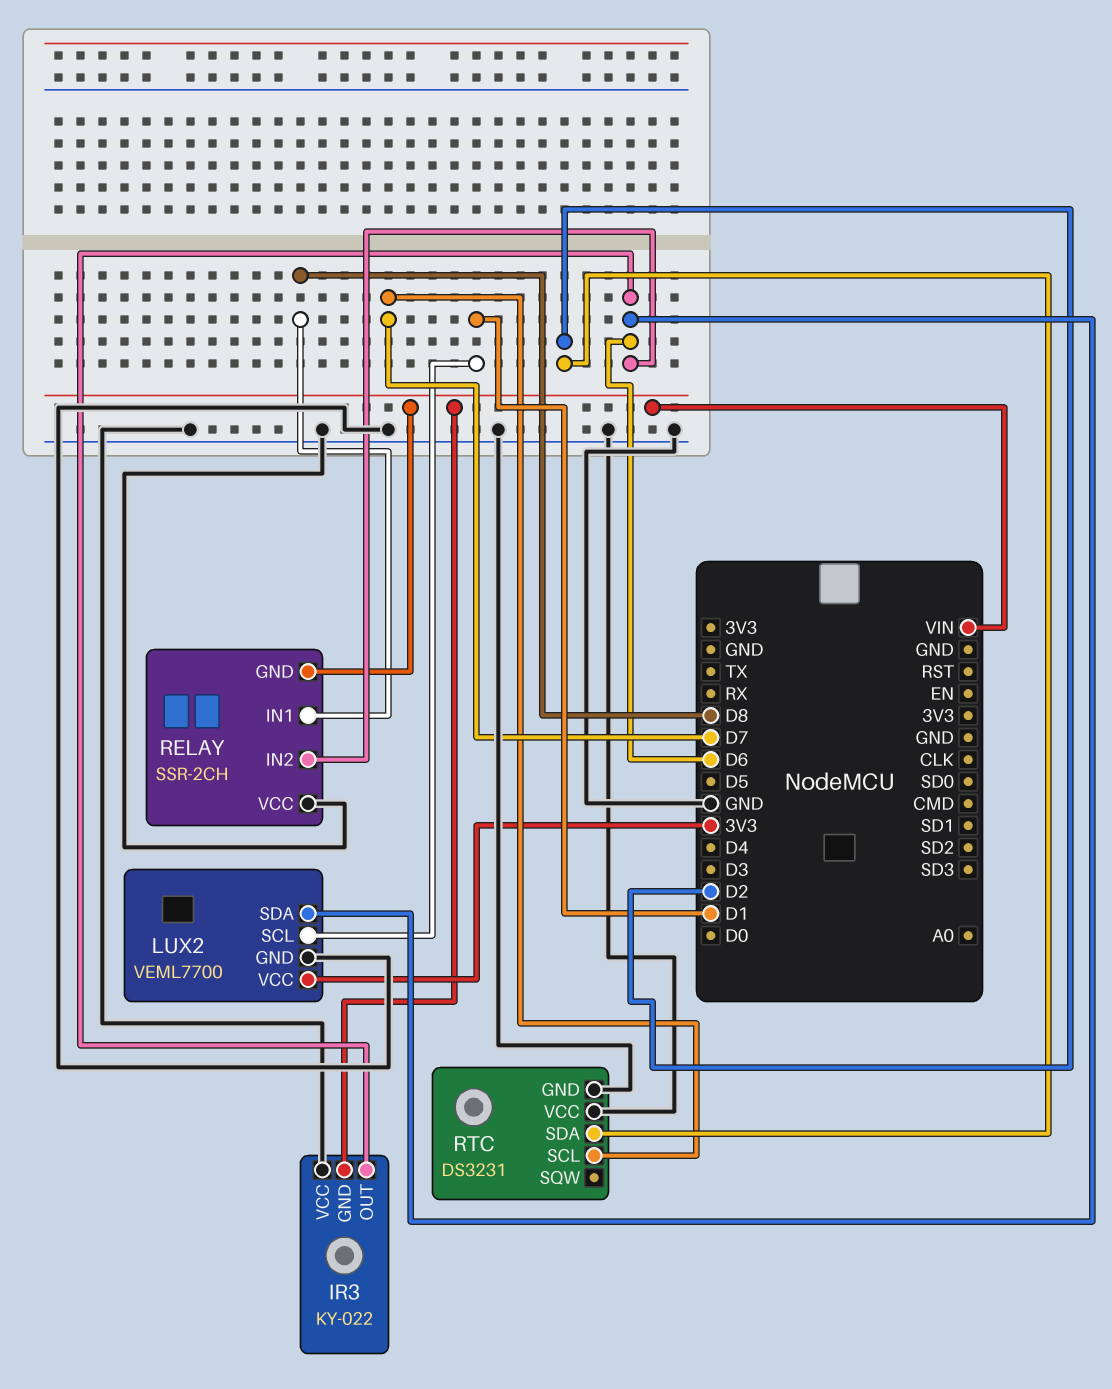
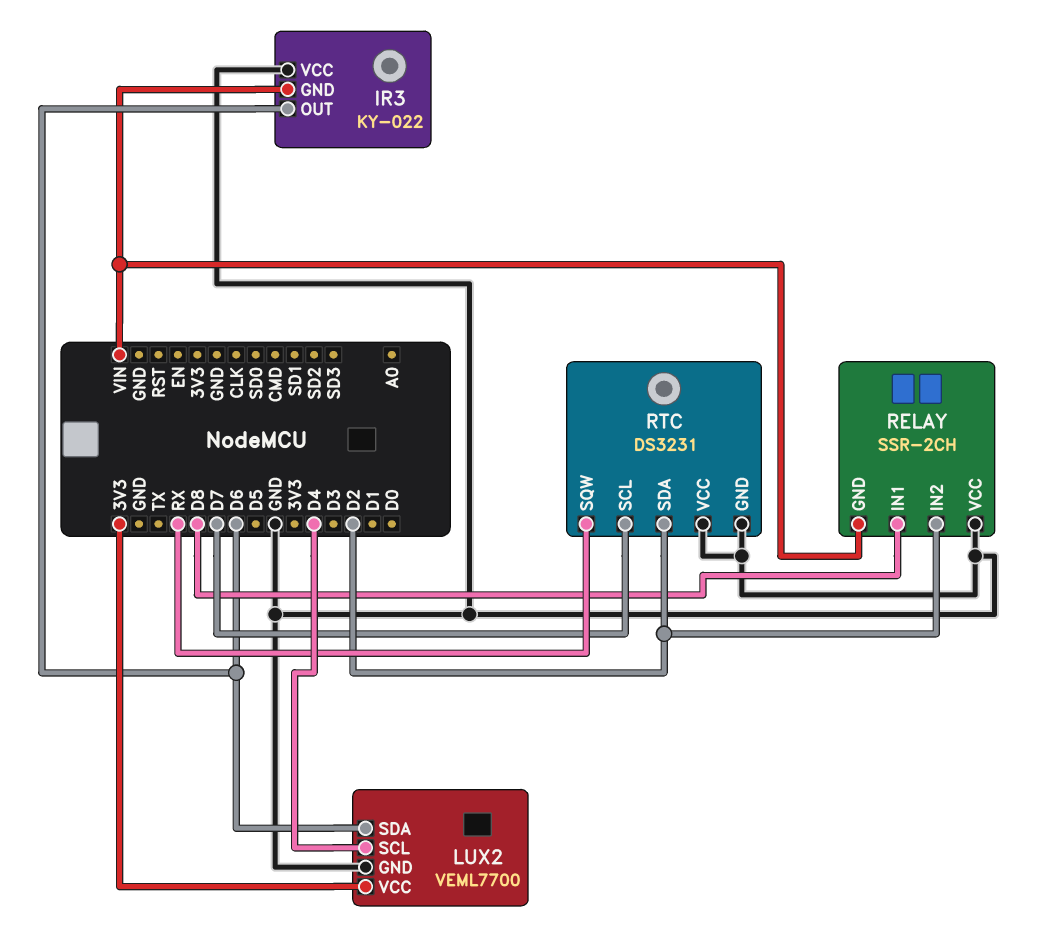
LUX2 pin SCL: D1 -> D4
RELAY pin IN2: D6 -> D2
RTC pin SQW: none -> RX

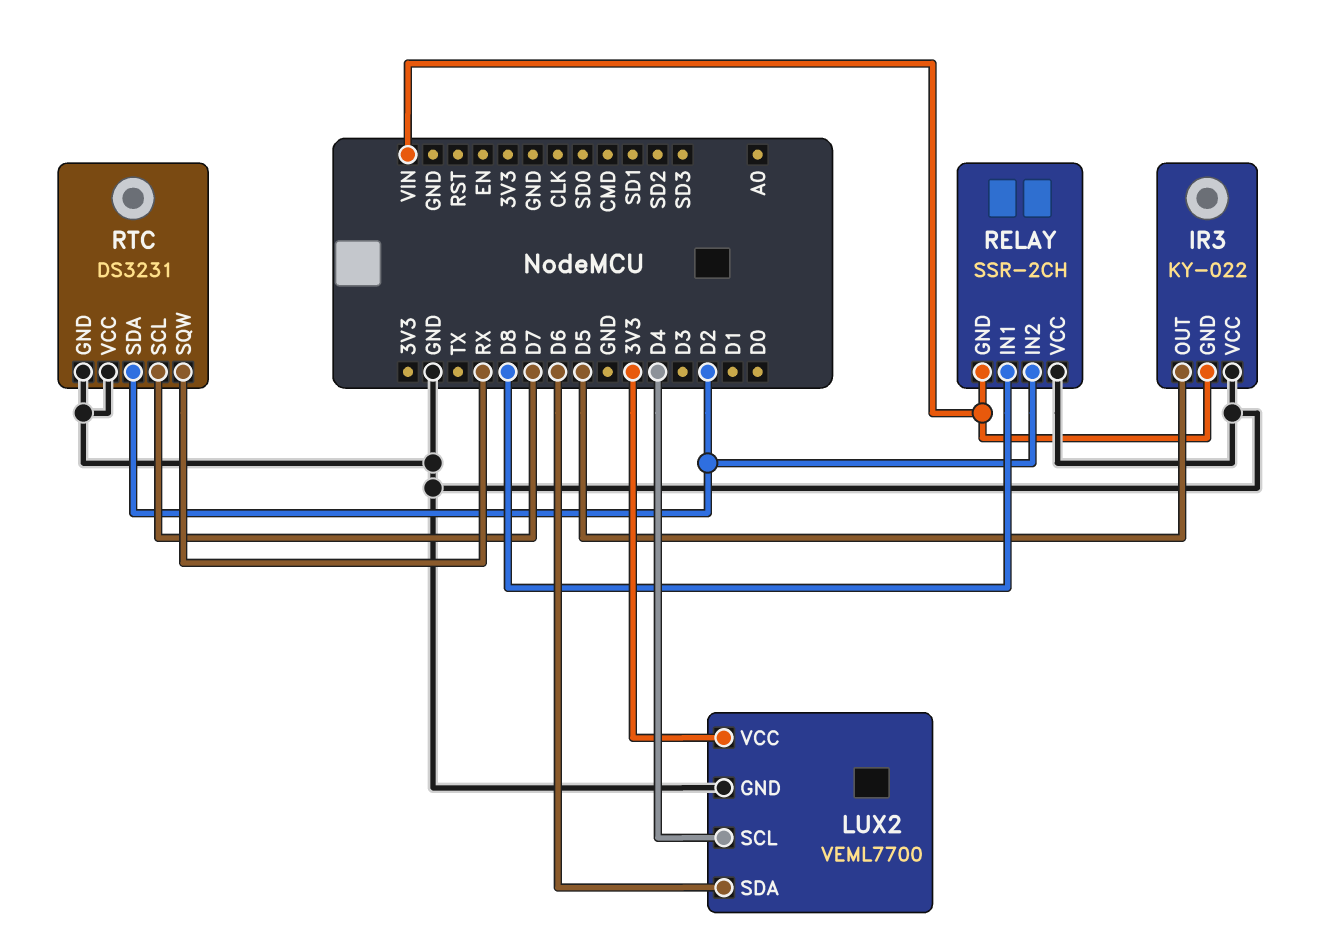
IR3 pin OUT: D6 -> D5

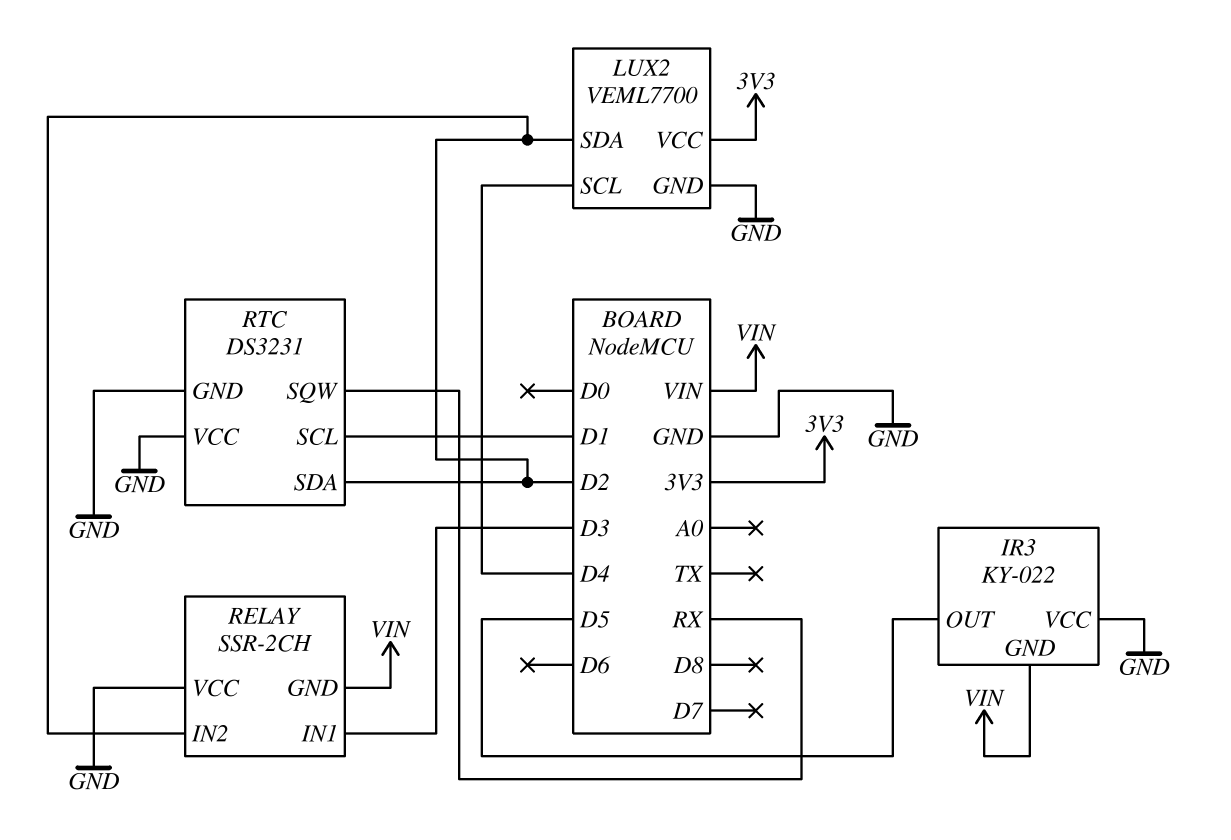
LUX2 pin SDA: D6 -> D2
RELAY pin IN1: D8 -> D3
RTC pin SCL: D7 -> D1

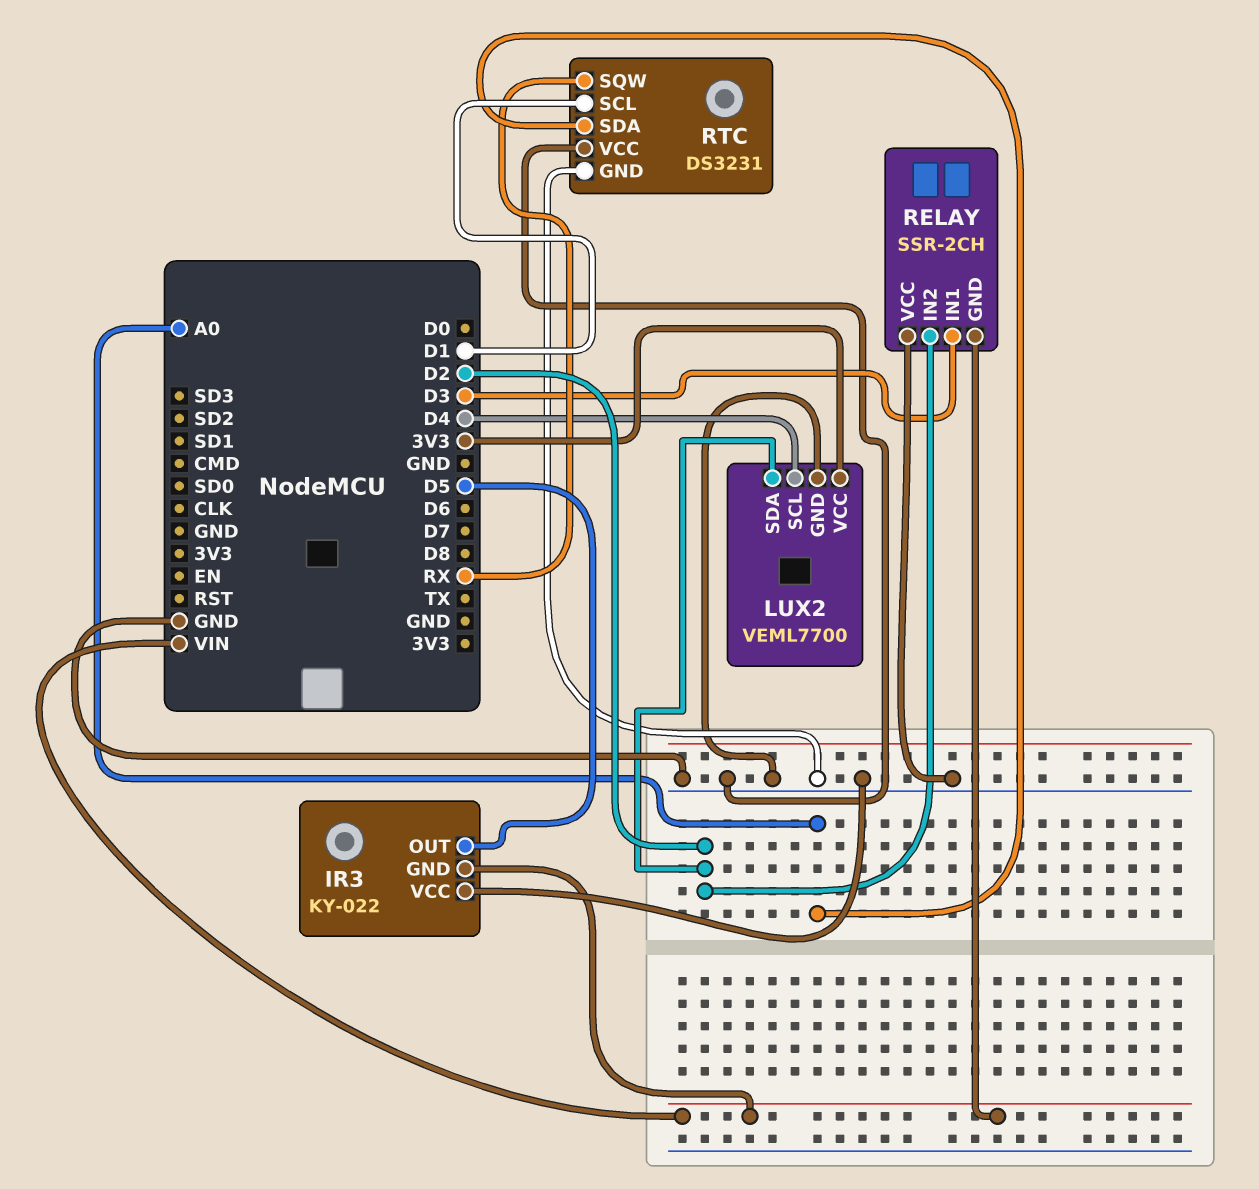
RTC pin SDA: D2 -> A0

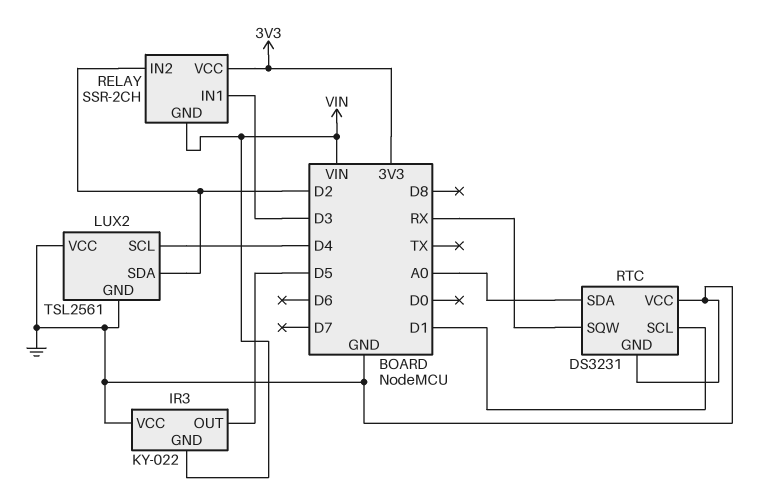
LUX2: VEML7700 -> TSL2561
LUX2 pin VCC: 3V3 -> GND
RELAY pin VCC: GND -> 3V3

